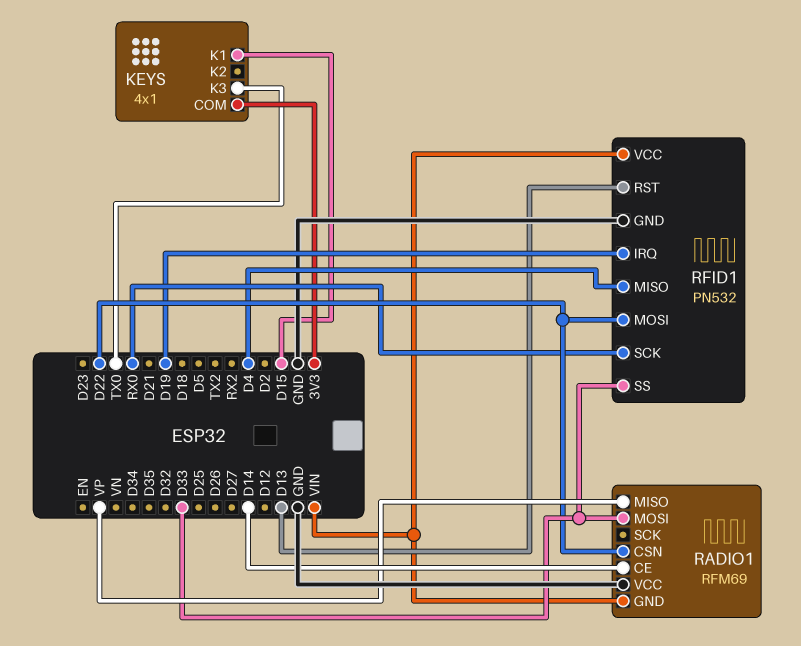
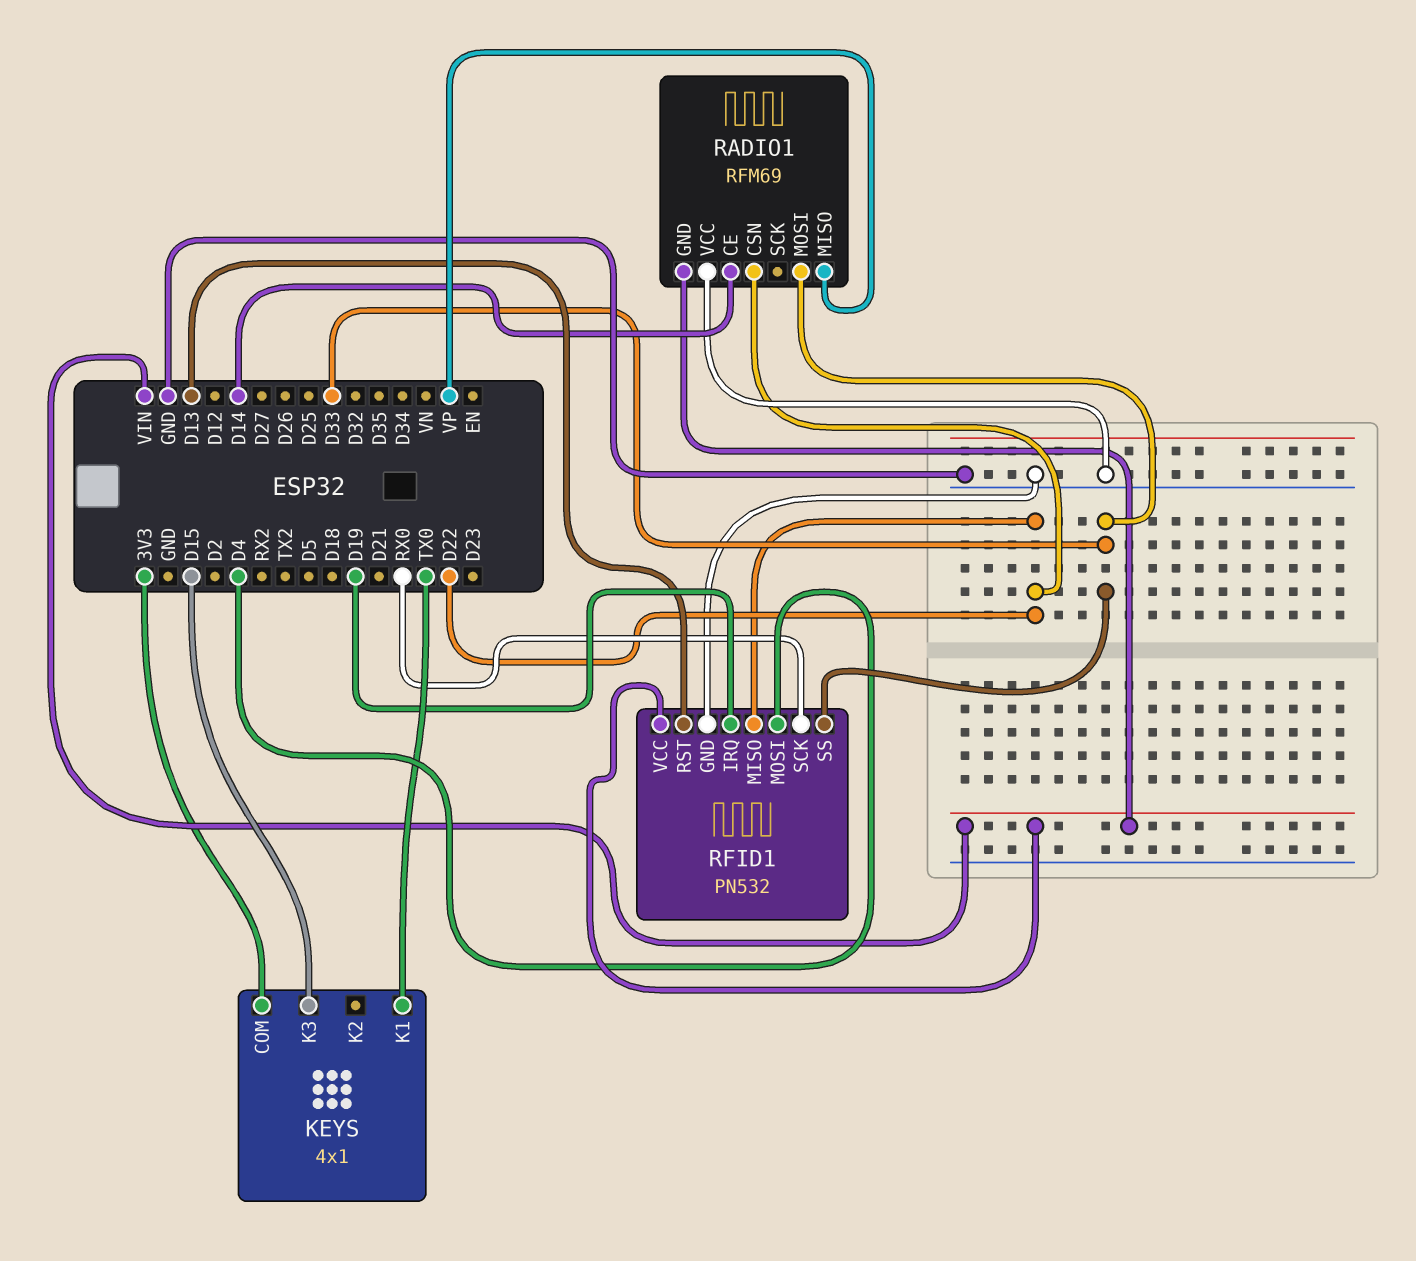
KEYS pin K1: D15 -> TX0
KEYS pin K3: TX0 -> D15
RFID1 pin MISO: D4 -> D22
RFID1 pin MOSI: D22 -> D4

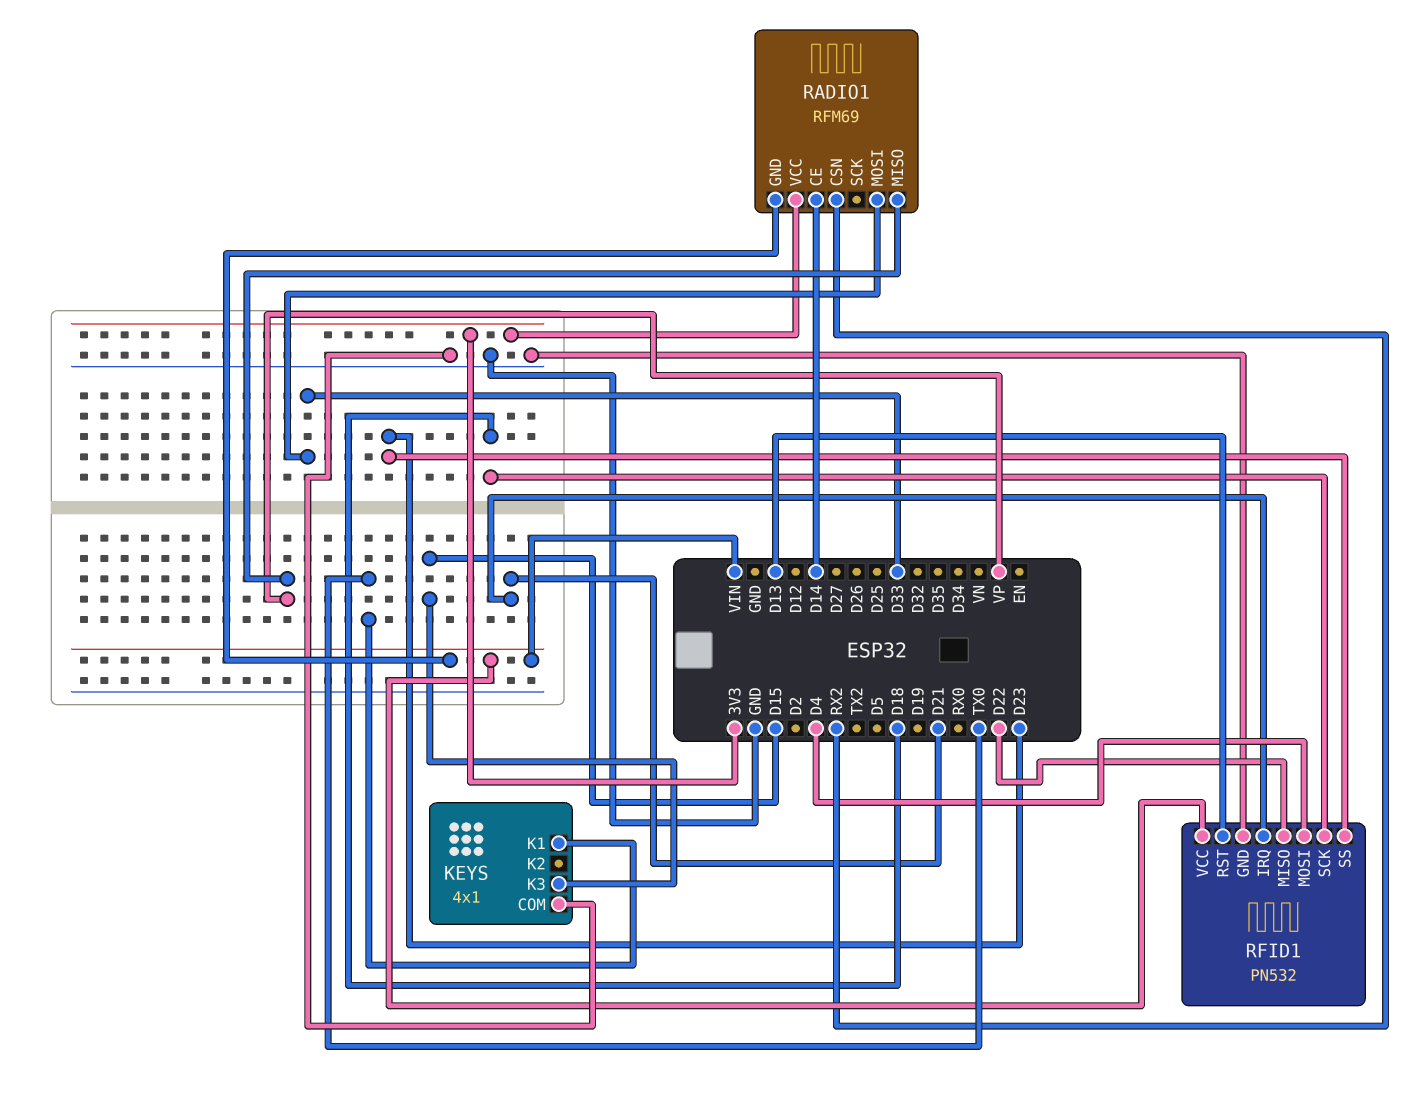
KEYS pin COM: 3V3 -> GND
RADIO1 pin CSN: D22 -> RX2
RADIO1 pin VCC: GND -> 3V3
RFID1 pin IRQ: D19 -> D21
RFID1 pin SCK: RX0 -> D18
RFID1 pin SS: D33 -> D23

